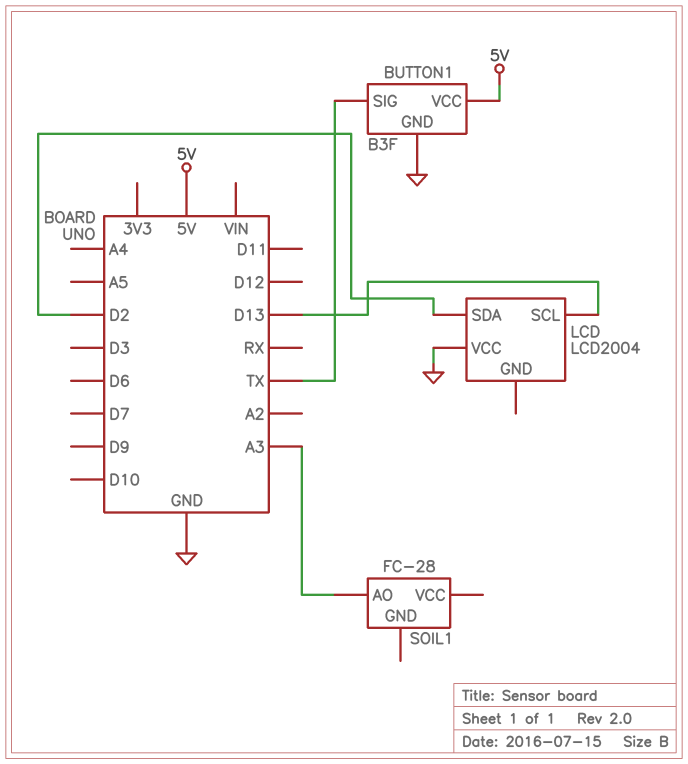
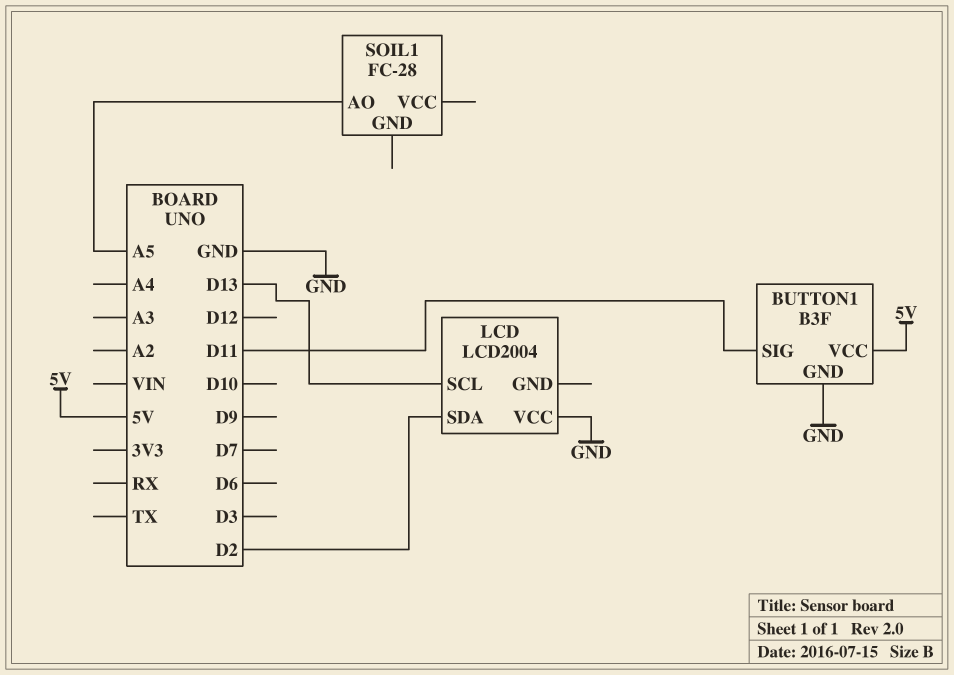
BUTTON1 pin SIG: TX -> D11
SOIL1 pin AO: A3 -> A5

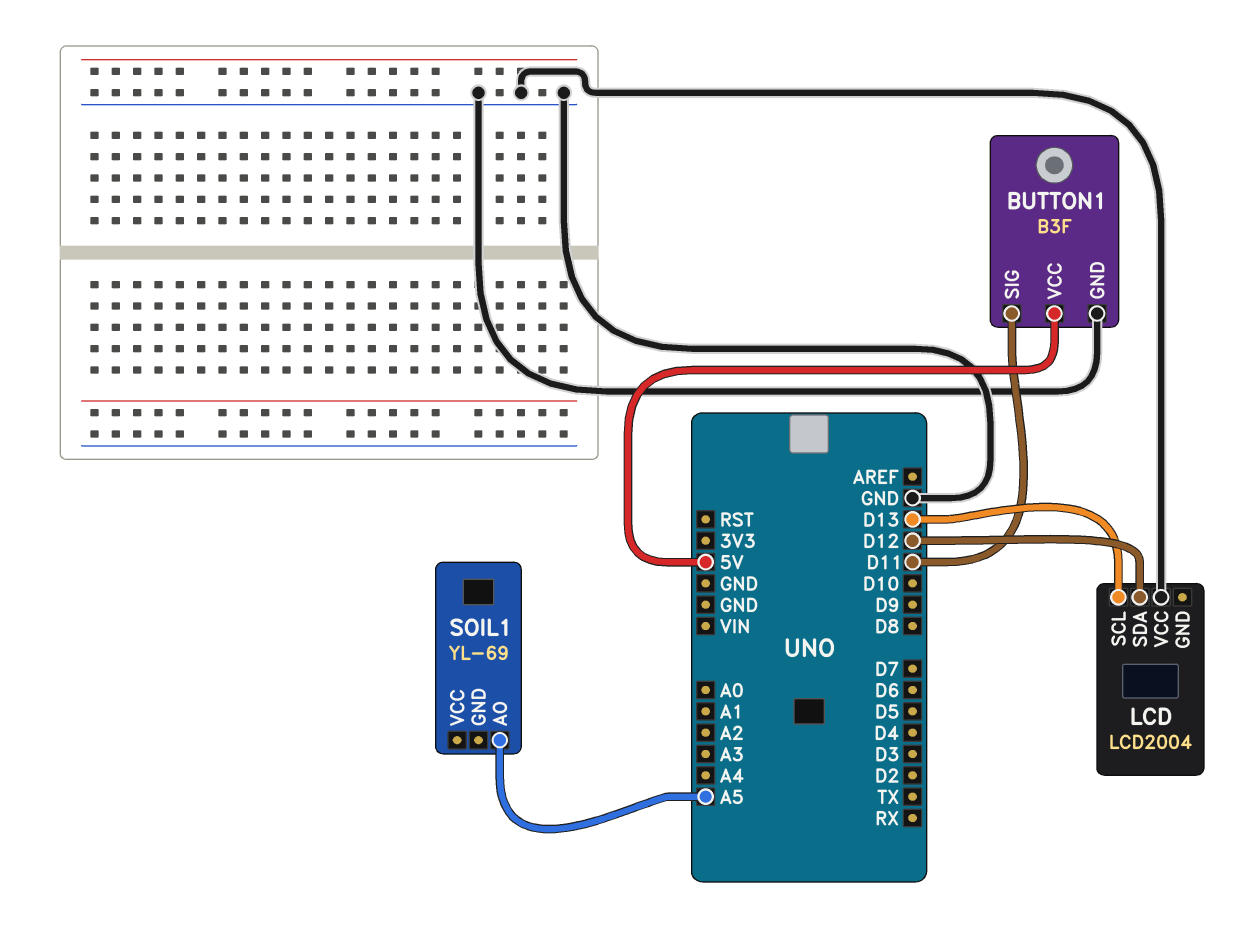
LCD pin SDA: D2 -> D12
SOIL1: FC-28 -> YL-69

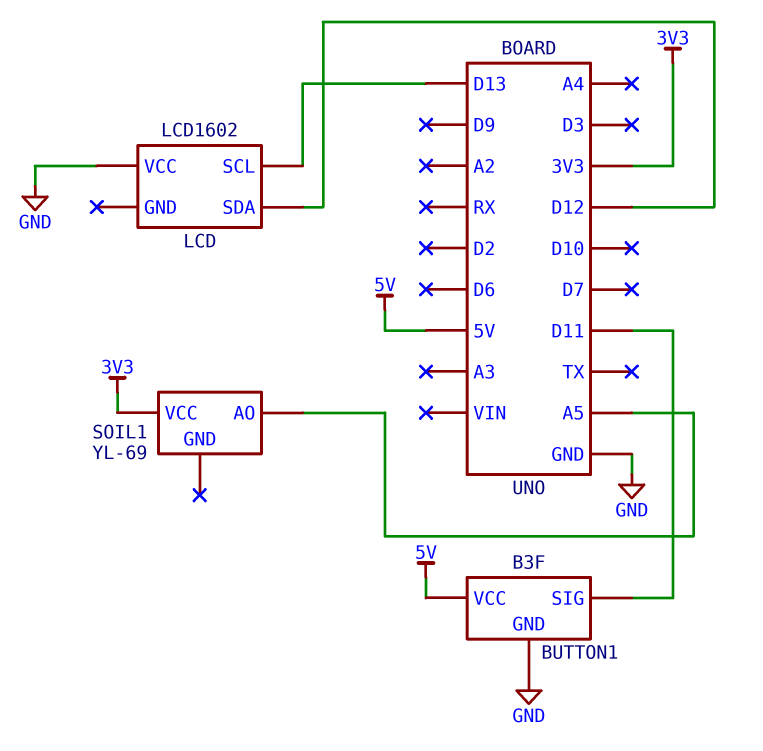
LCD: LCD2004 -> LCD1602
SOIL1 pin VCC: none -> 3V3

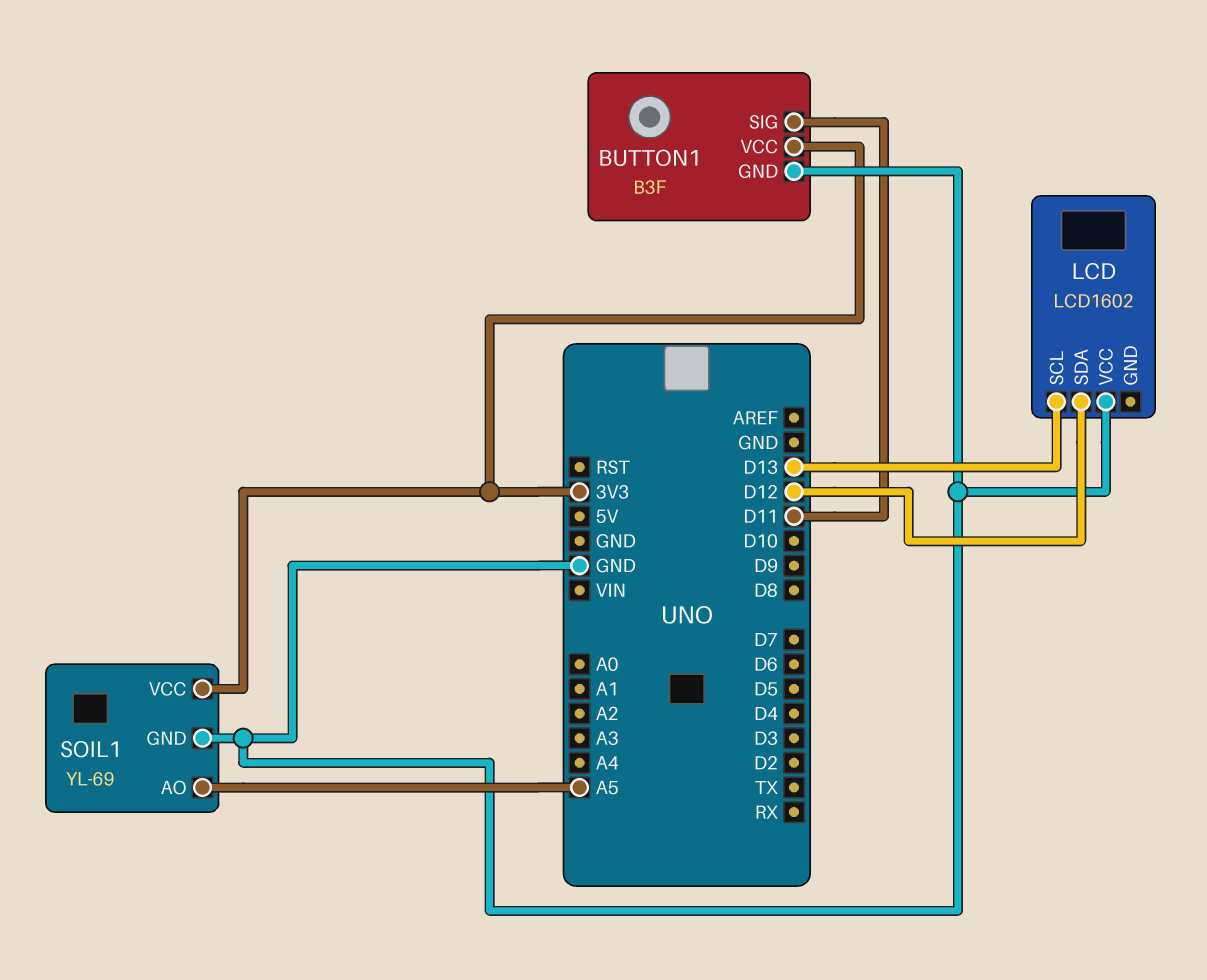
BUTTON1 pin VCC: 5V -> 3V3
SOIL1 pin GND: none -> GND

